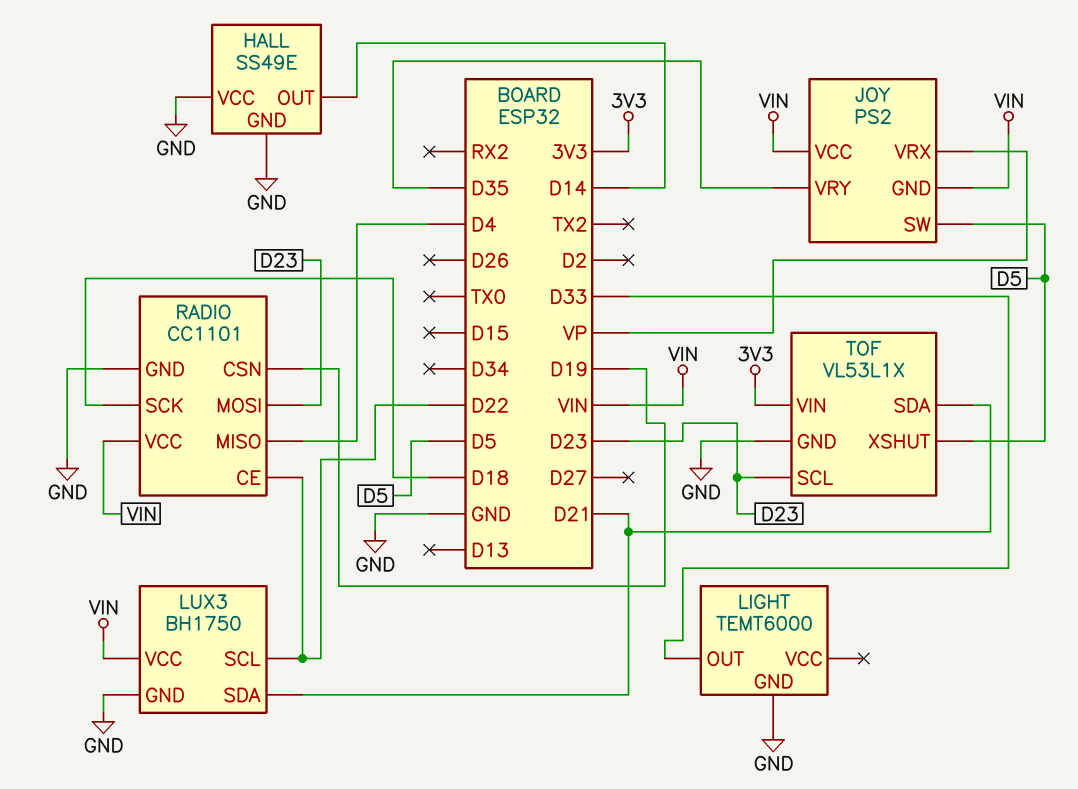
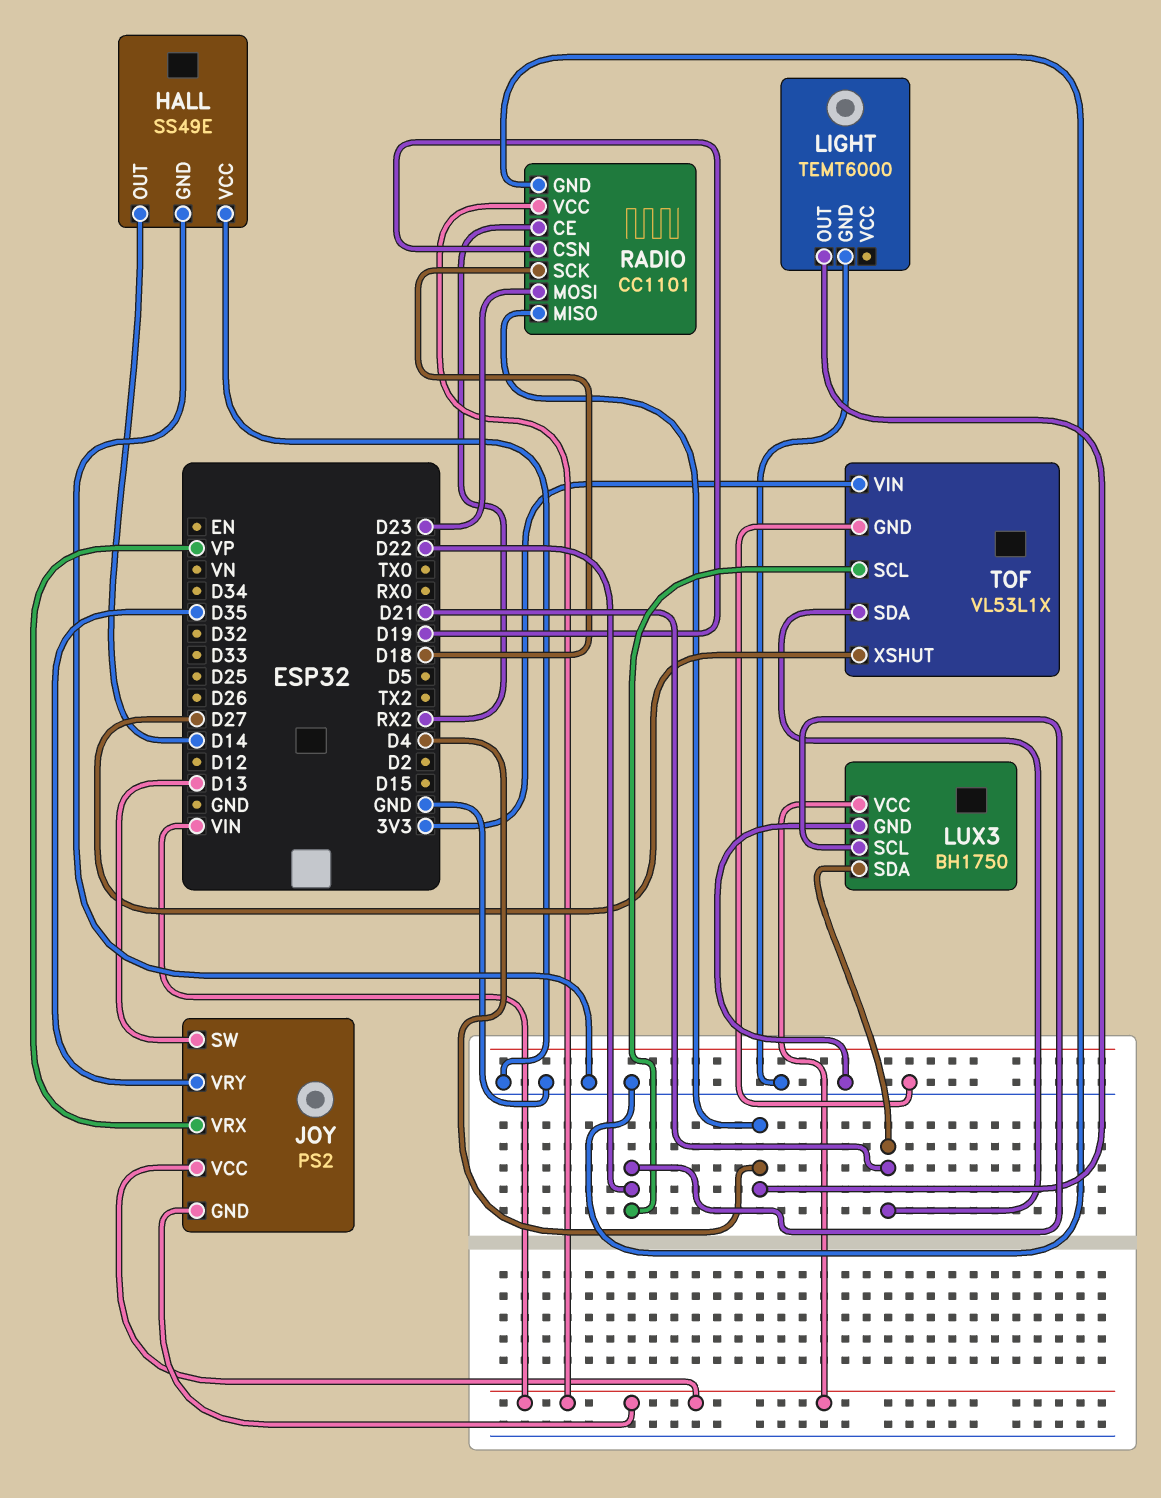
JOY pin SW: D5 -> D13
LIGHT pin OUT: D33 -> D4
RADIO pin CE: D22 -> RX2
TOF pin SCL: D23 -> D22
TOF pin XSHUT: D5 -> D27

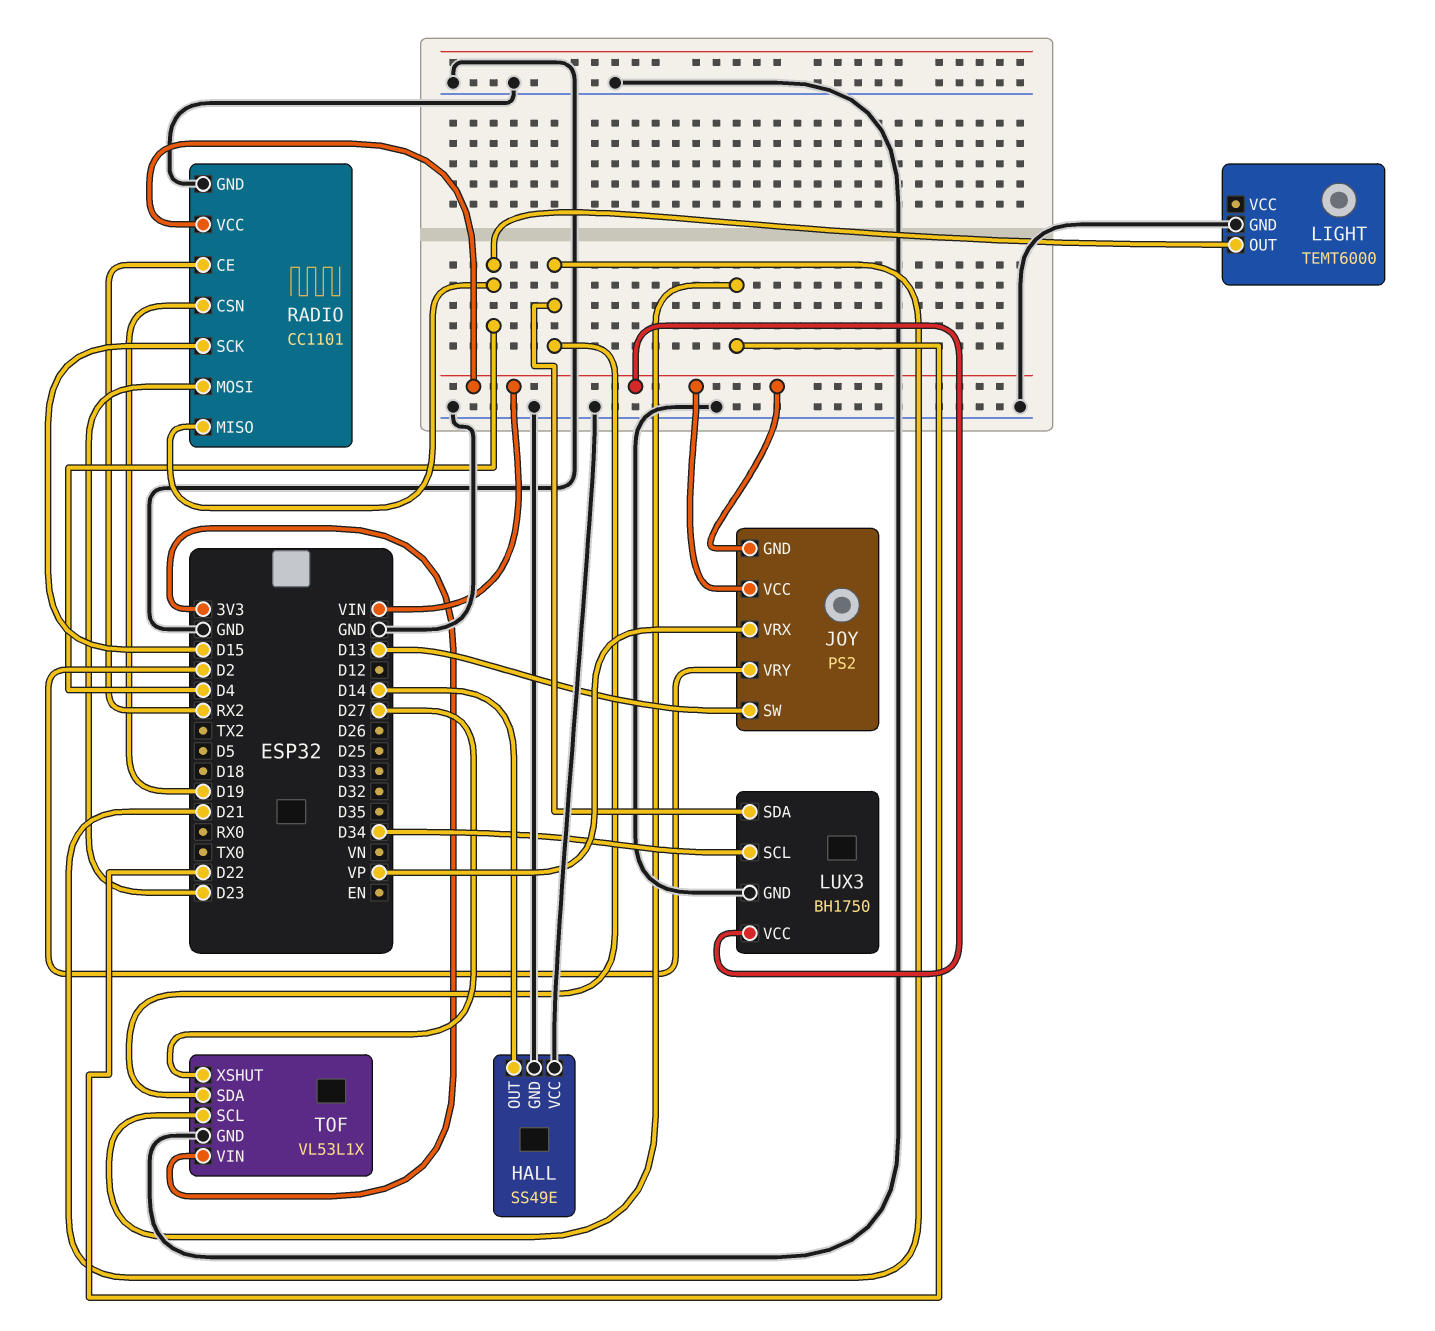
JOY pin VRY: D35 -> D2
LUX3 pin SCL: D22 -> D34
RADIO pin SCK: D18 -> D15

